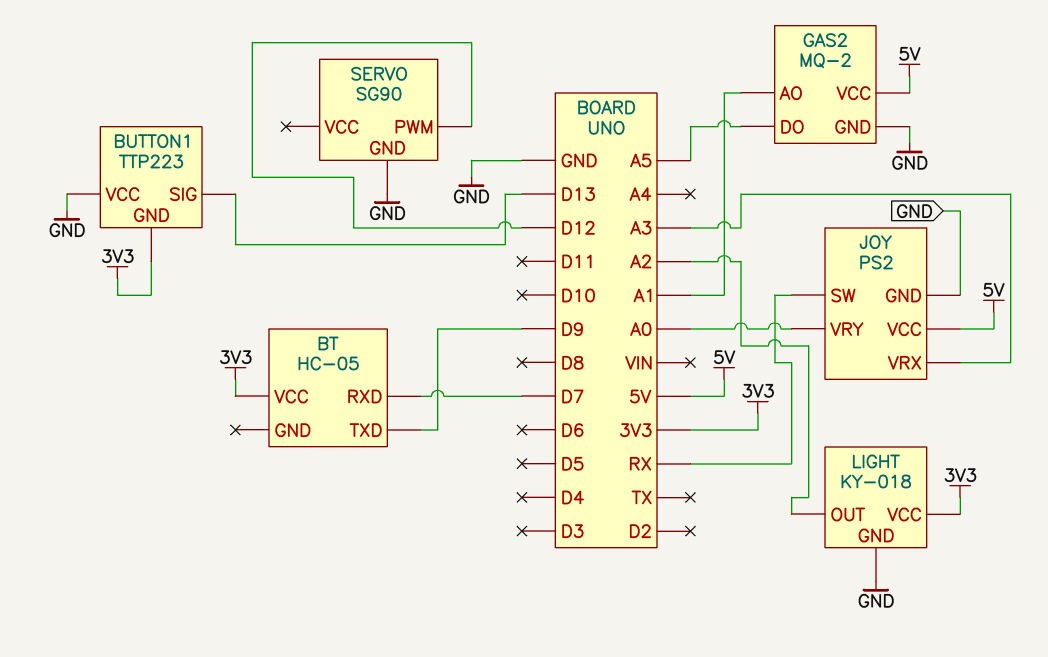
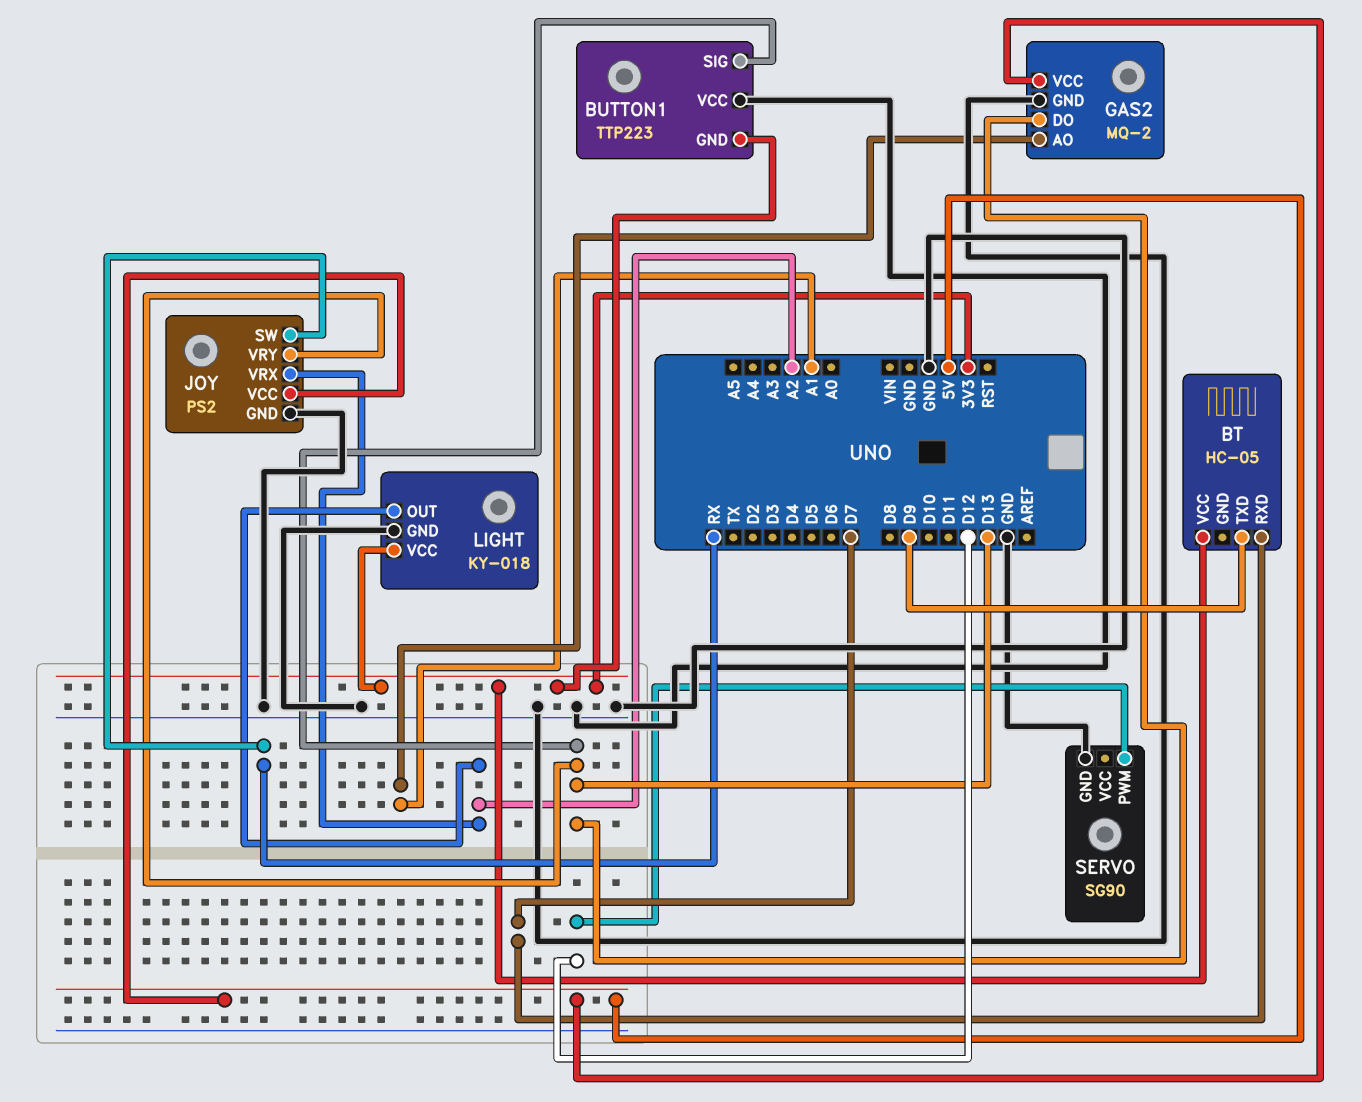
GAS2 pin DO: A5 -> D13
JOY pin VRX: A3 -> A2
JOY pin VRY: A0 -> D13

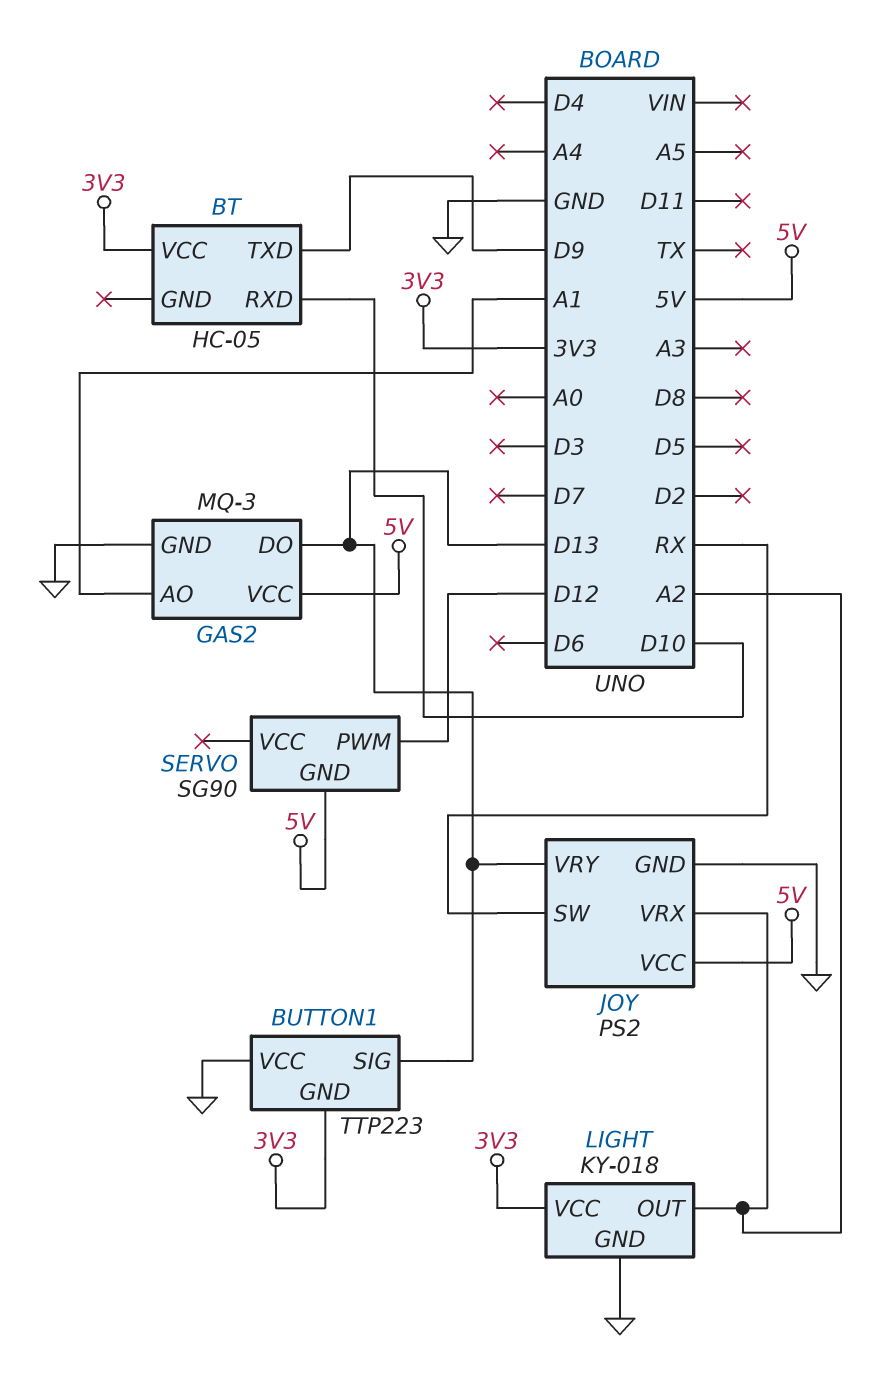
BT pin RXD: D7 -> D10
GAS2: MQ-2 -> MQ-3
SERVO pin GND: GND -> 5V

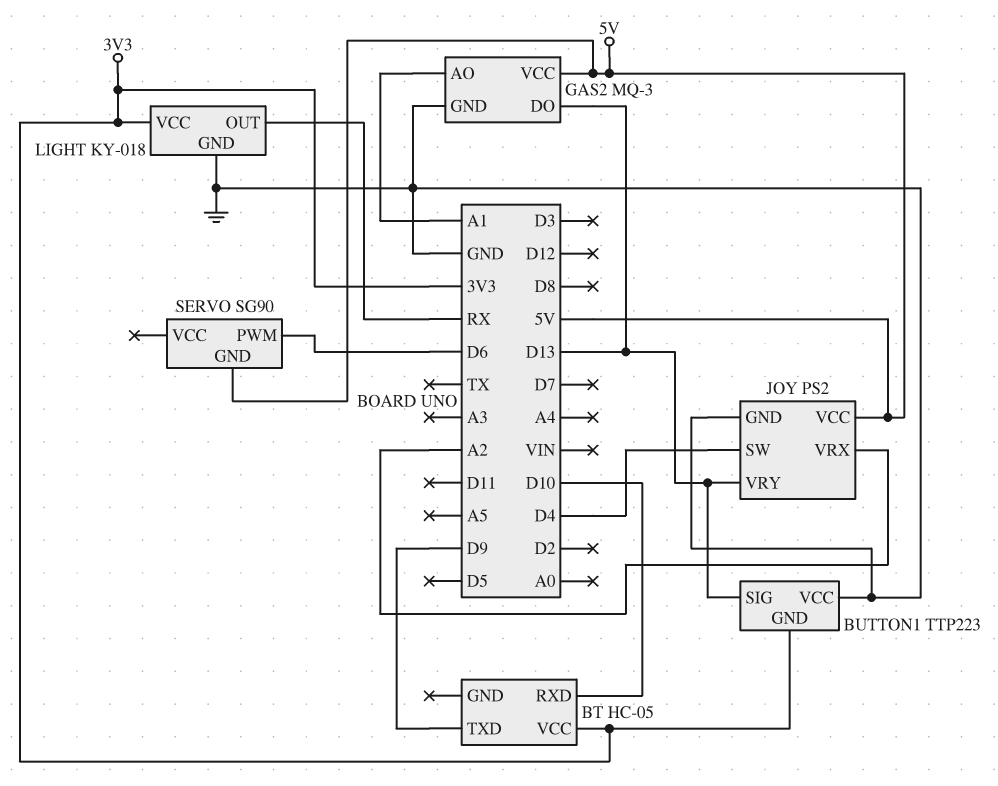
JOY pin SW: RX -> D4
LIGHT pin OUT: A2 -> RX
SERVO pin PWM: D12 -> D6

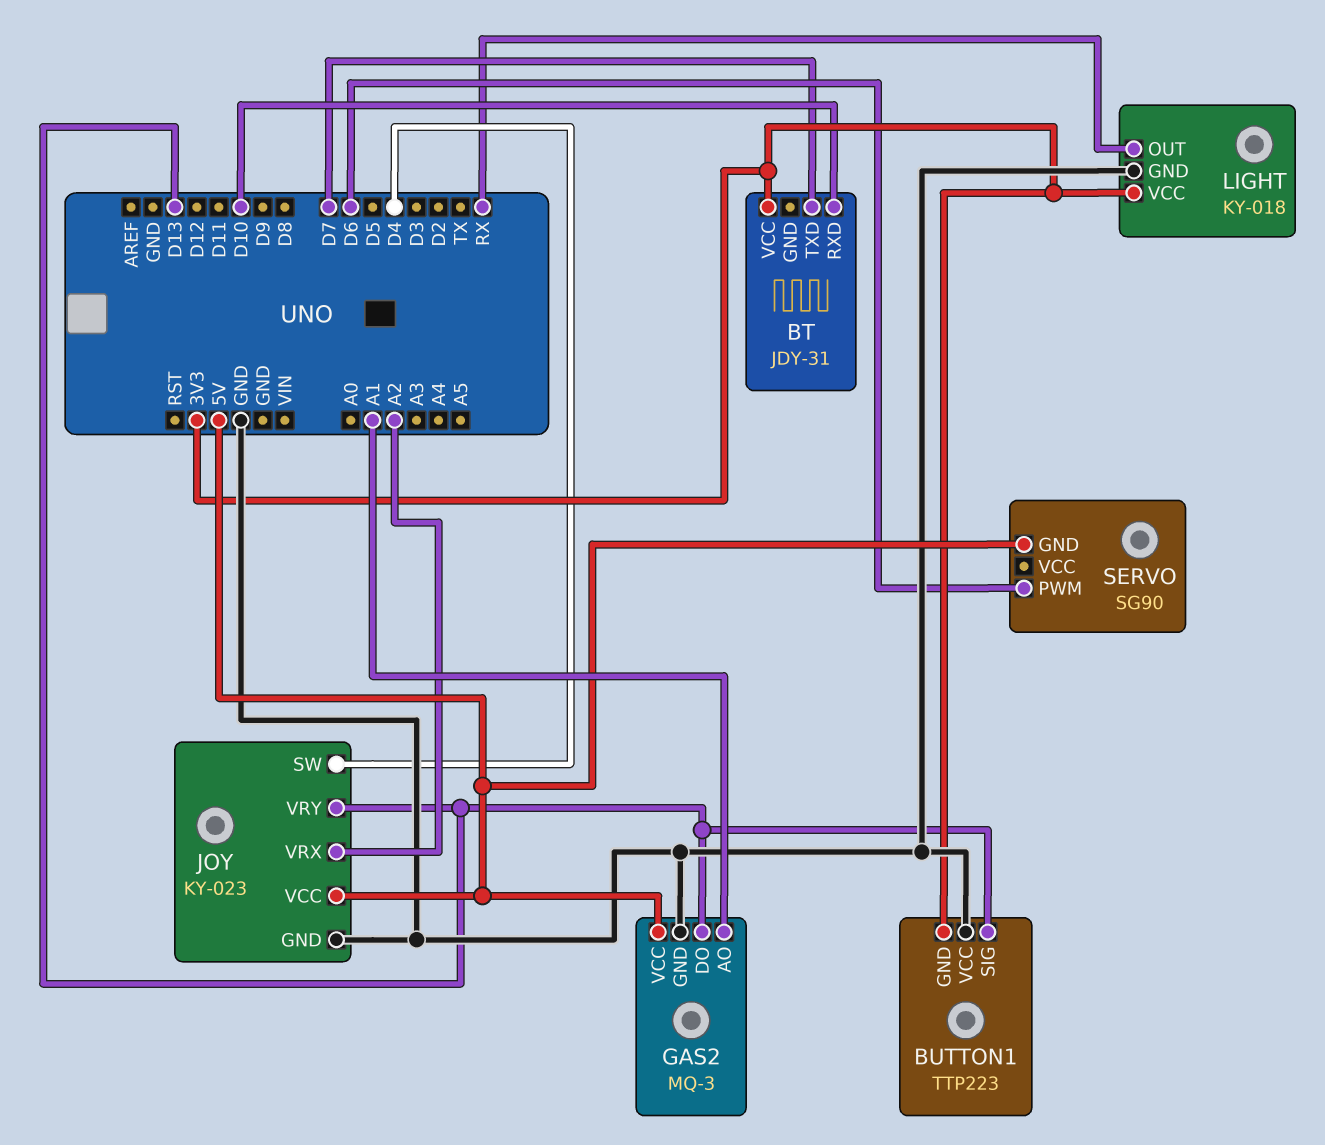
BT: HC-05 -> JDY-31
BT pin TXD: D9 -> D7
JOY: PS2 -> KY-023

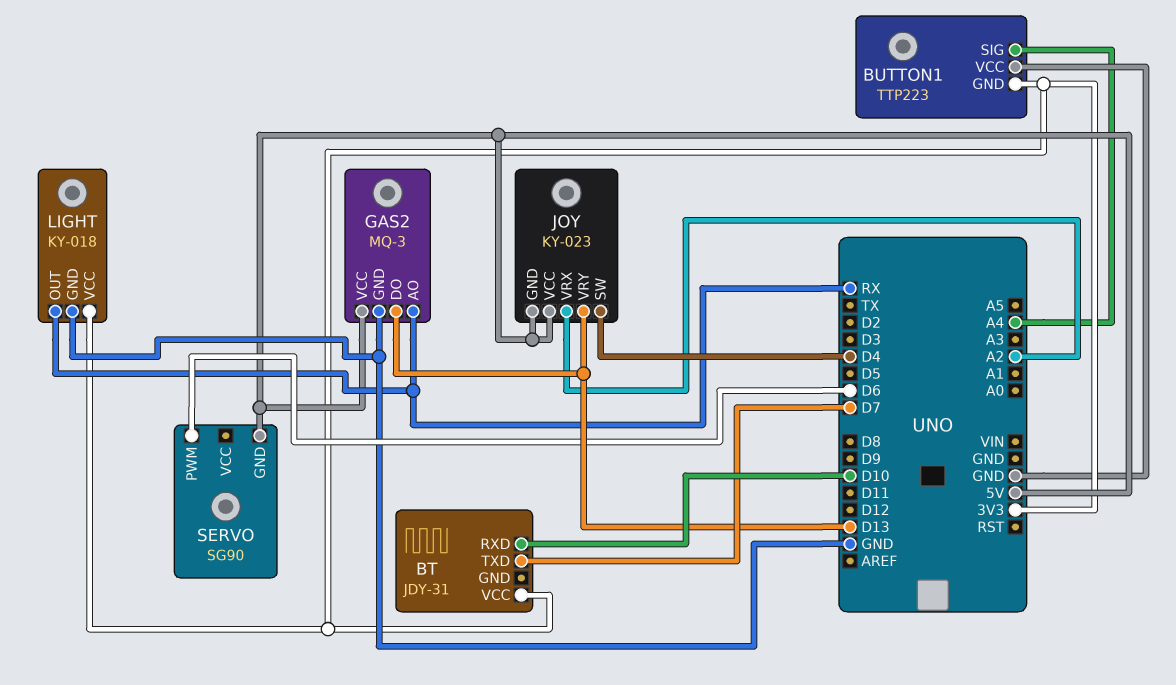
BUTTON1 pin SIG: D13 -> A4
GAS2 pin AO: A1 -> RX
JOY pin GND: GND -> 5V

